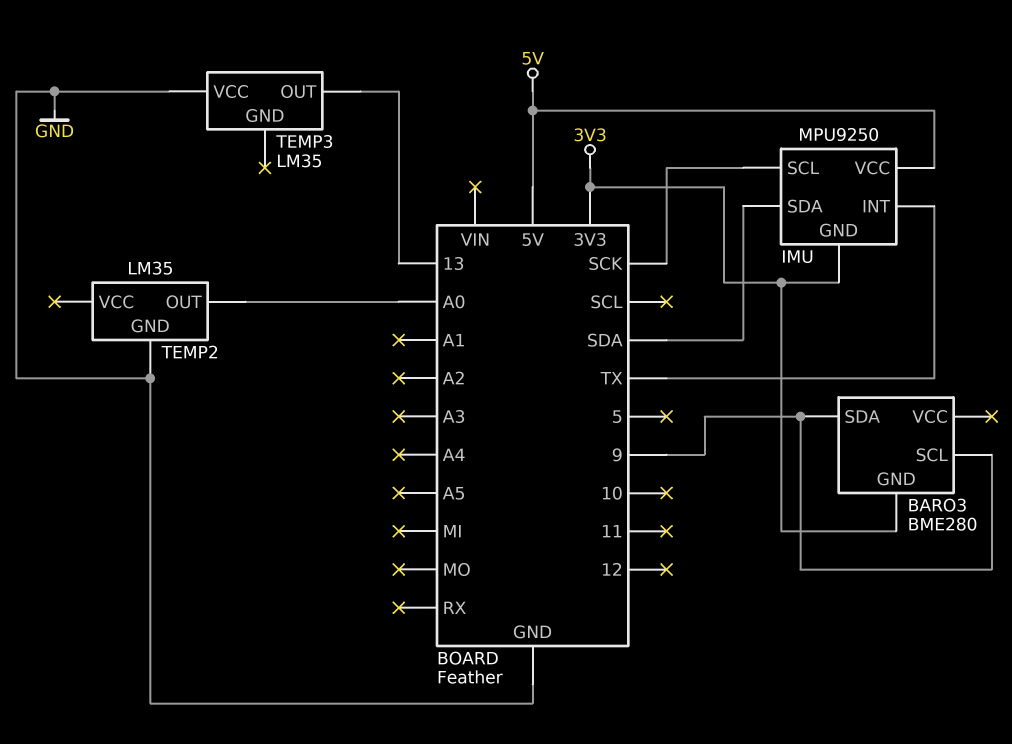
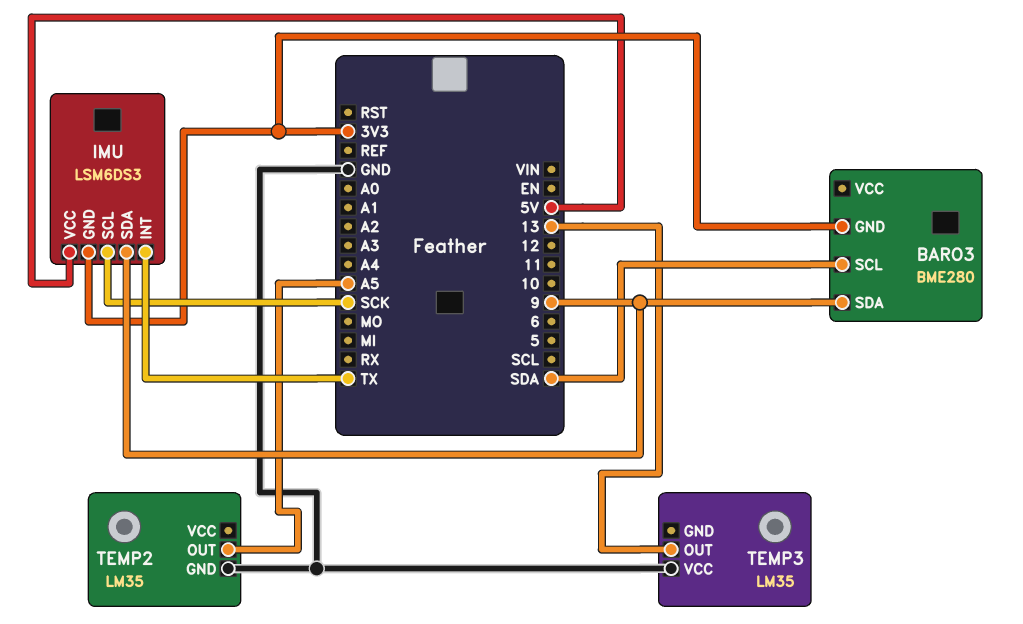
BARO3 pin SCL: 9 -> SDA
IMU: MPU9250 -> LSM6DS3
IMU pin SDA: SDA -> 9
TEMP2 pin OUT: A0 -> A5

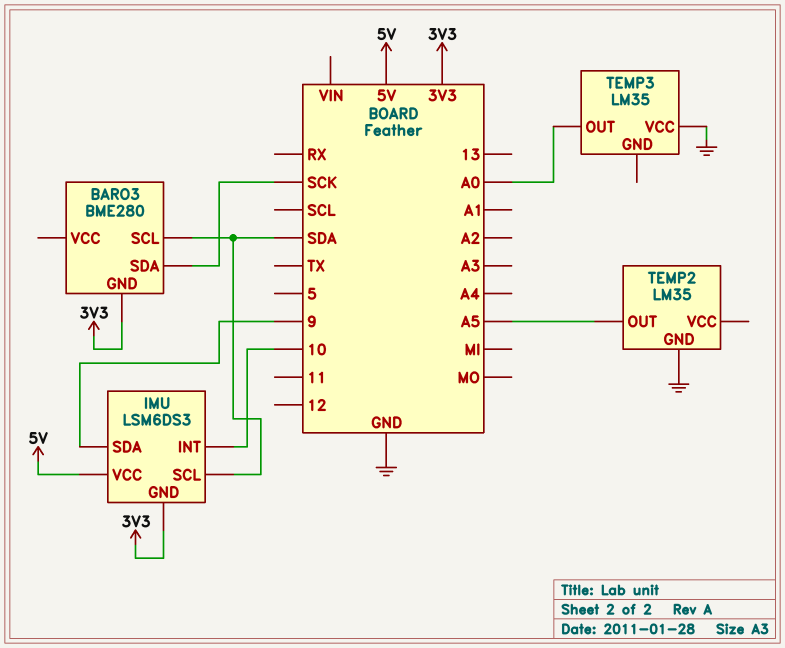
BARO3 pin SDA: 9 -> SCK
IMU pin INT: TX -> 10
IMU pin SCL: SCK -> SDA
TEMP3 pin OUT: 13 -> A0

